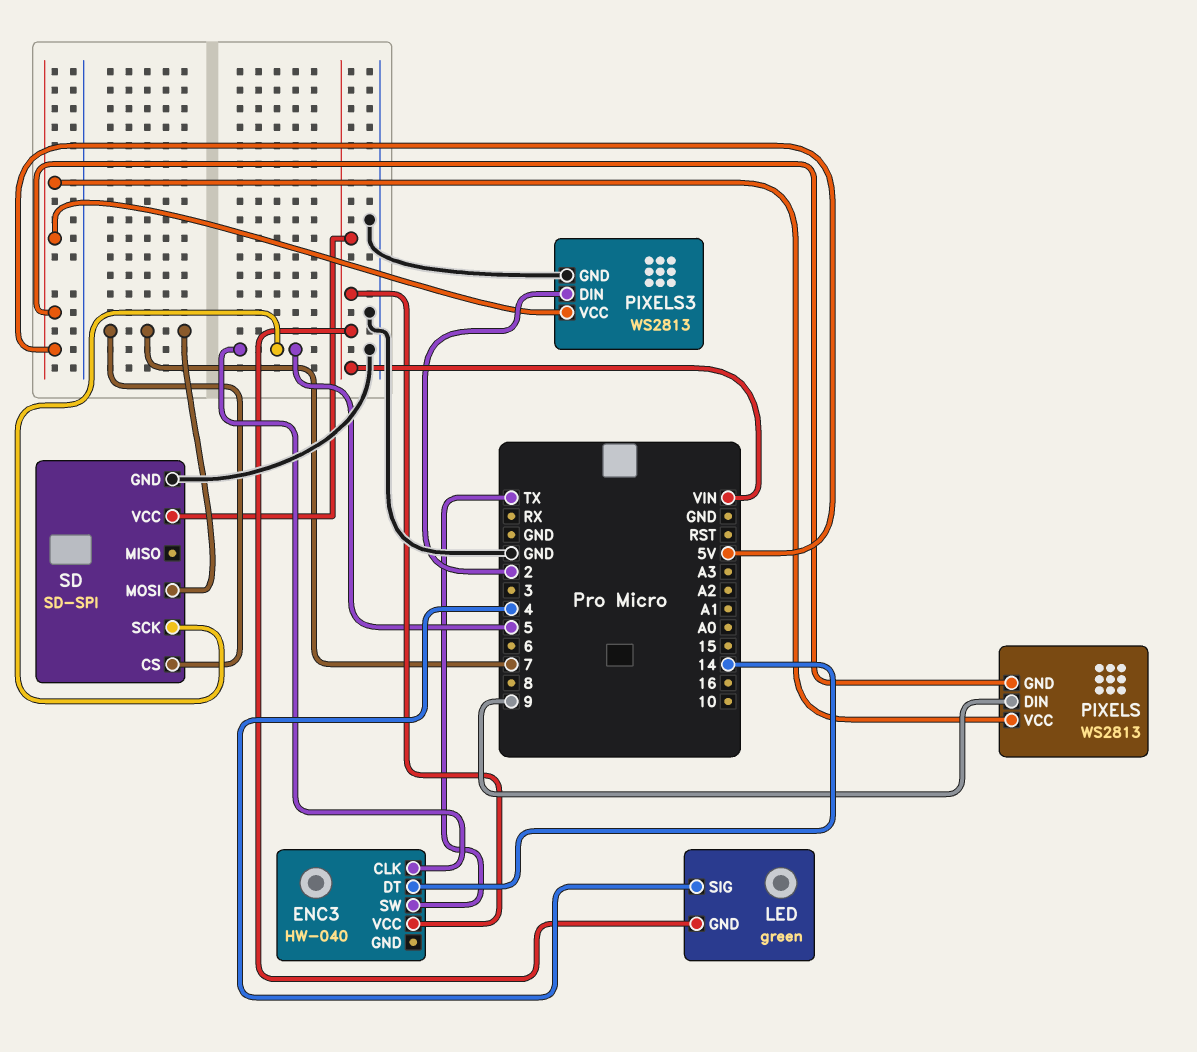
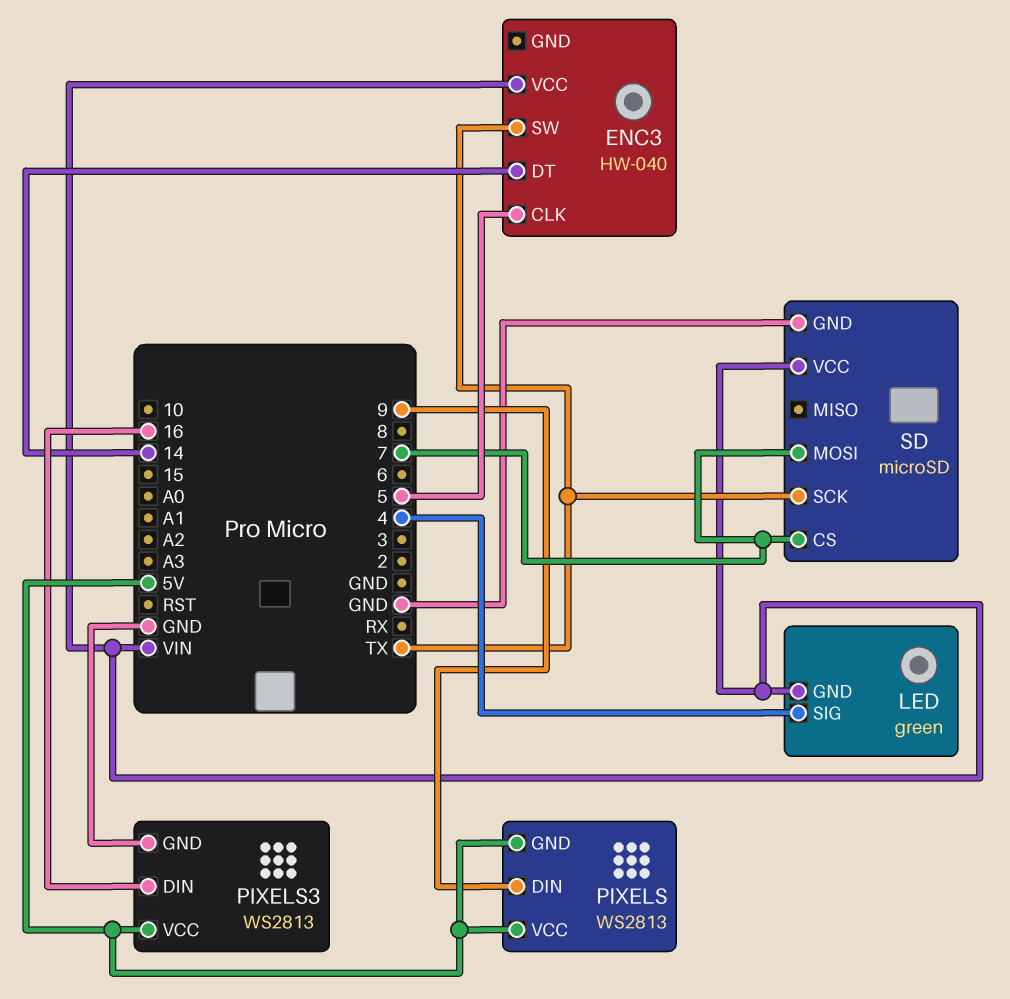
PIXELS3 pin DIN: 2 -> 16
SD: SD-SPI -> microSD
SD pin SCK: 5 -> TX

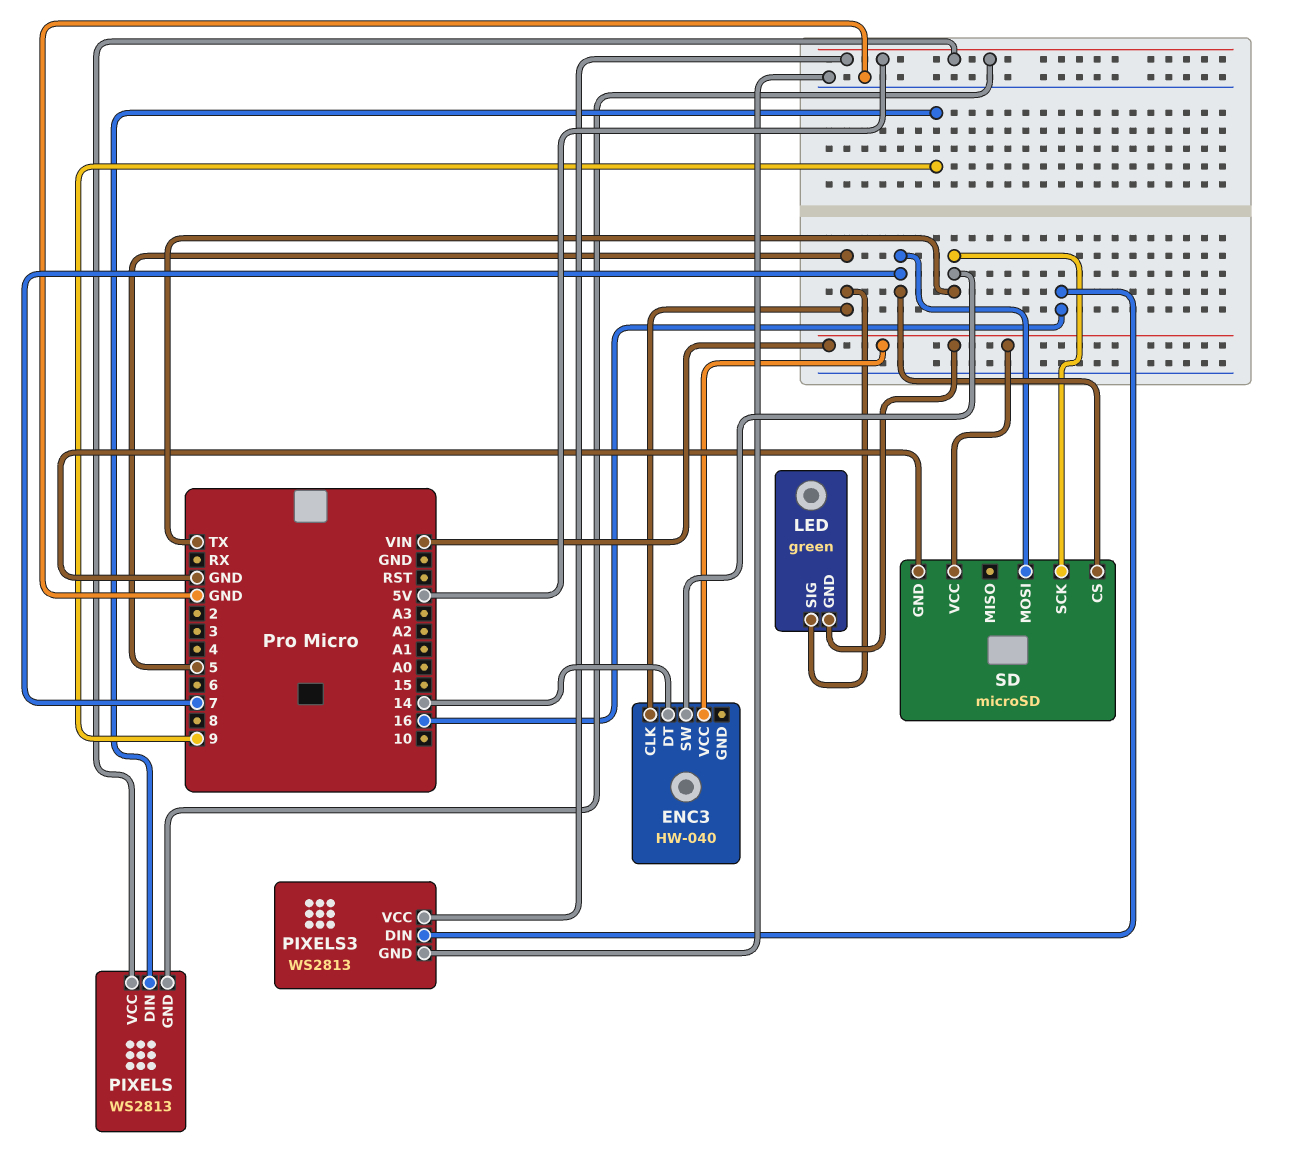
LED pin SIG: 4 -> 5

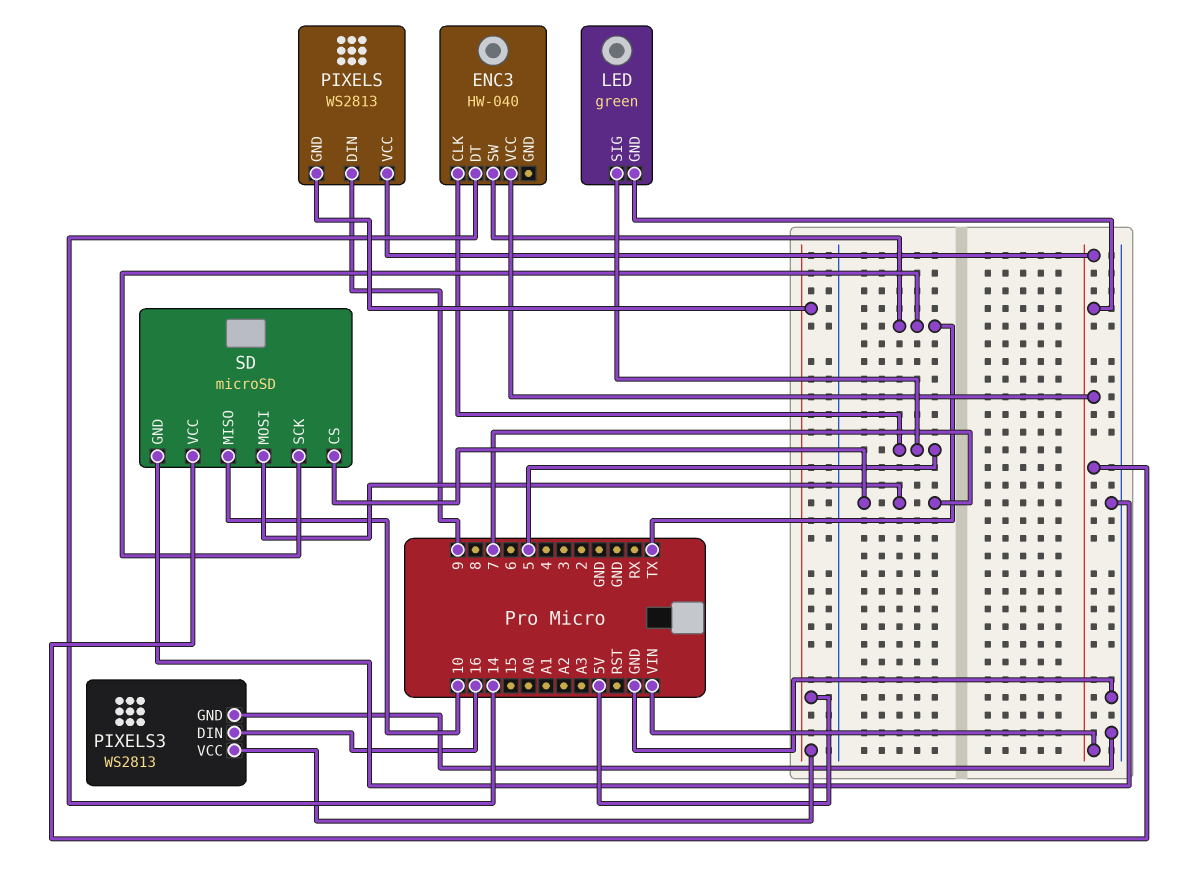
PIXELS pin VCC: 5V -> VIN
SD pin MISO: none -> 10

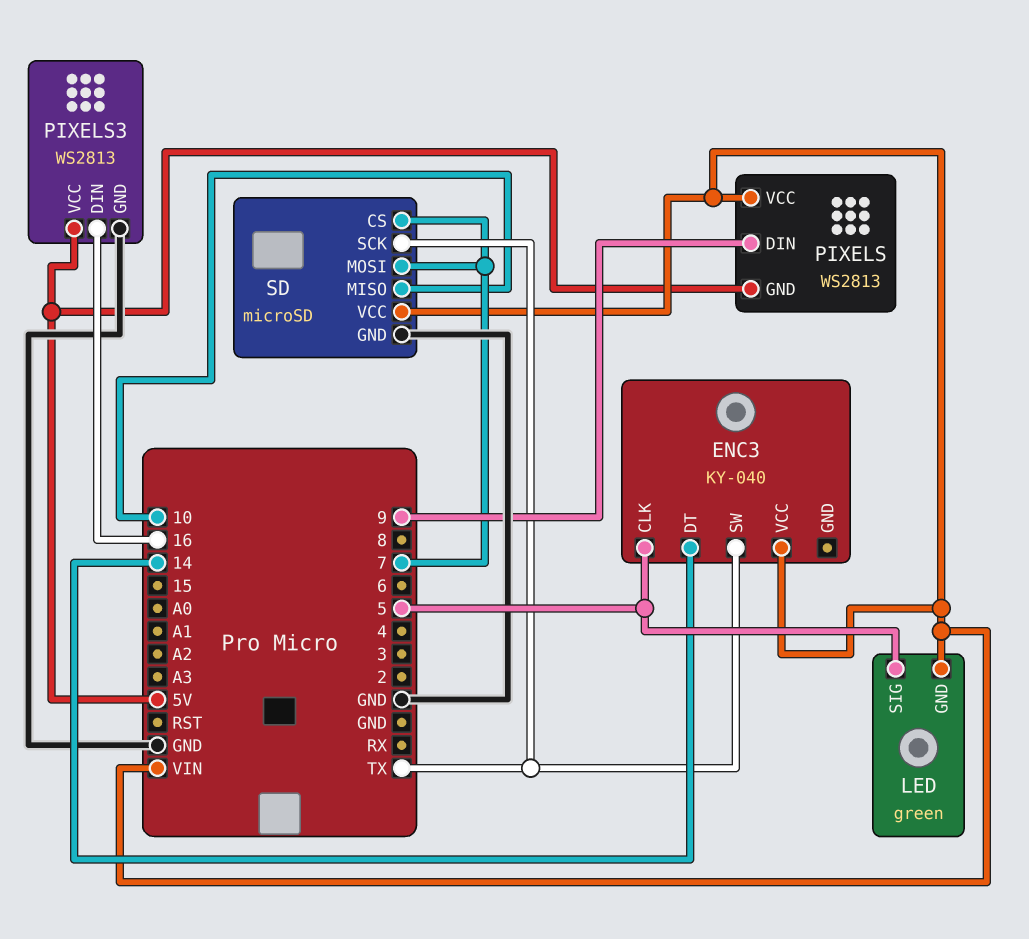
ENC3: HW-040 -> KY-040

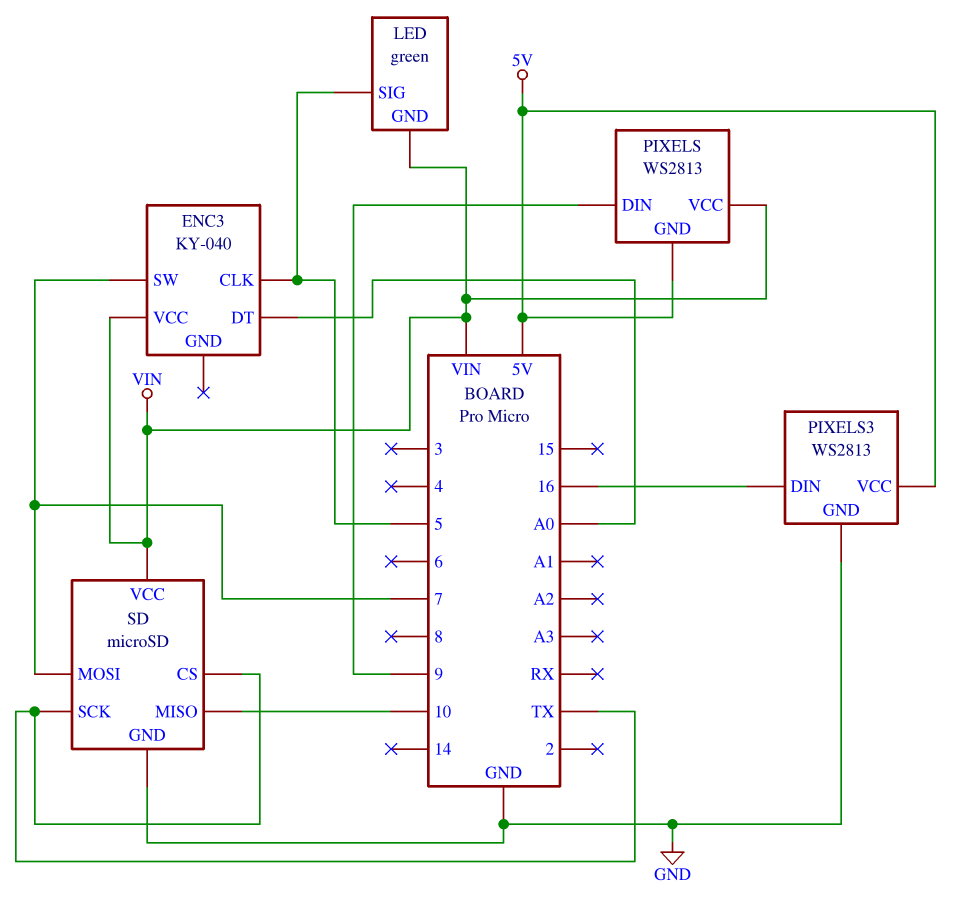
ENC3 pin DT: 14 -> A0
ENC3 pin SW: TX -> 7
SD pin CS: 7 -> TX

